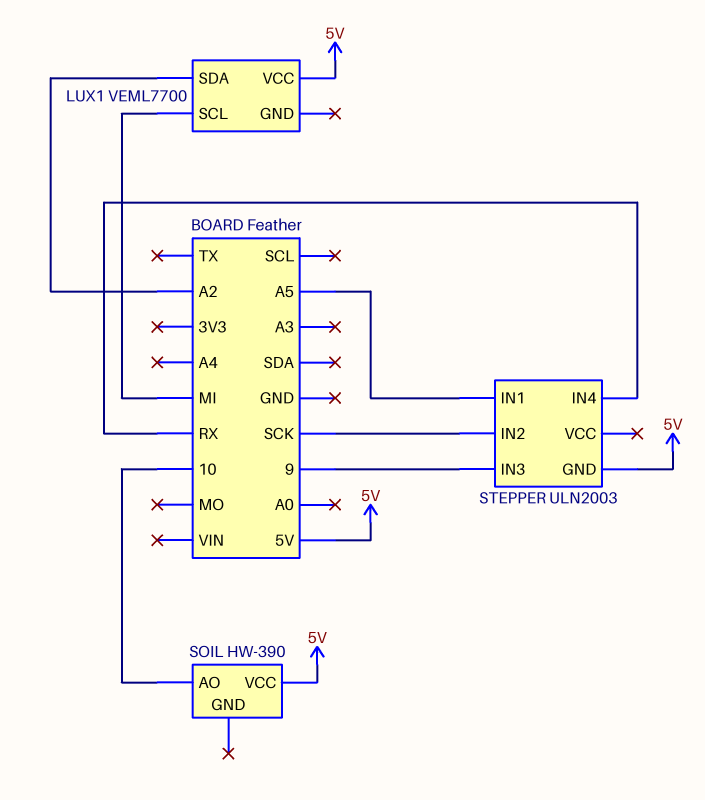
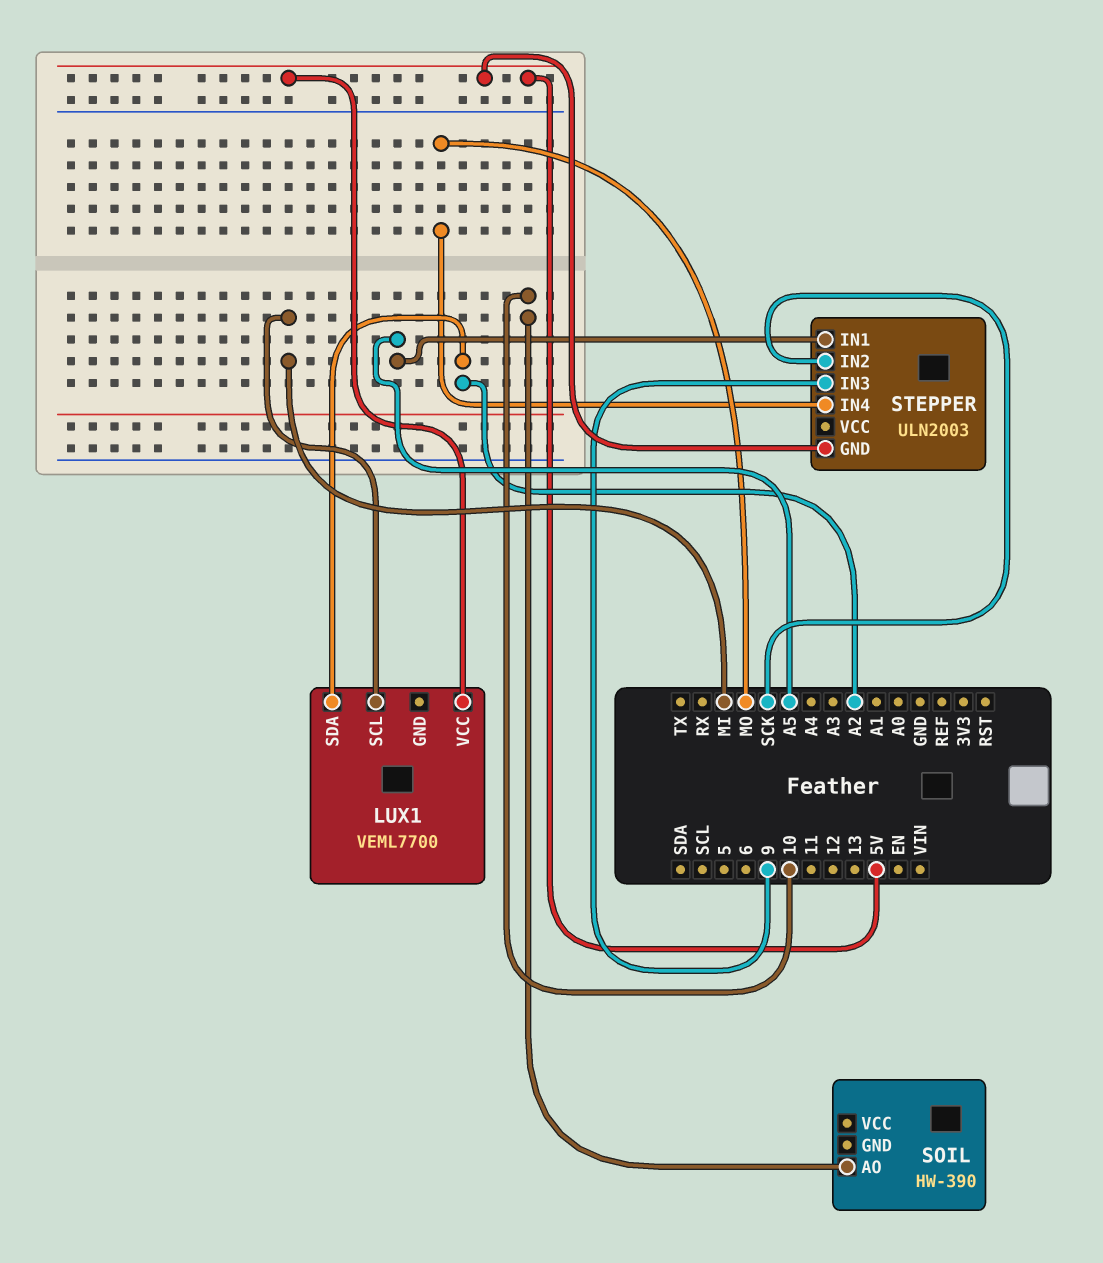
SOIL pin VCC: 5V -> none
STEPPER pin IN4: RX -> MO

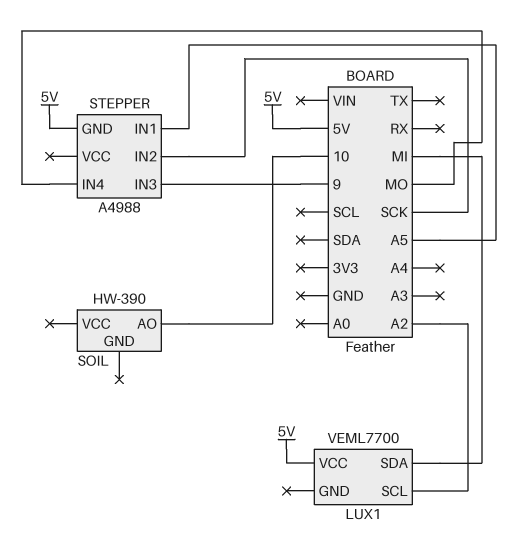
LUX1 pin SCL: MI -> A2
LUX1 pin SDA: A2 -> MI
STEPPER: ULN2003 -> A4988

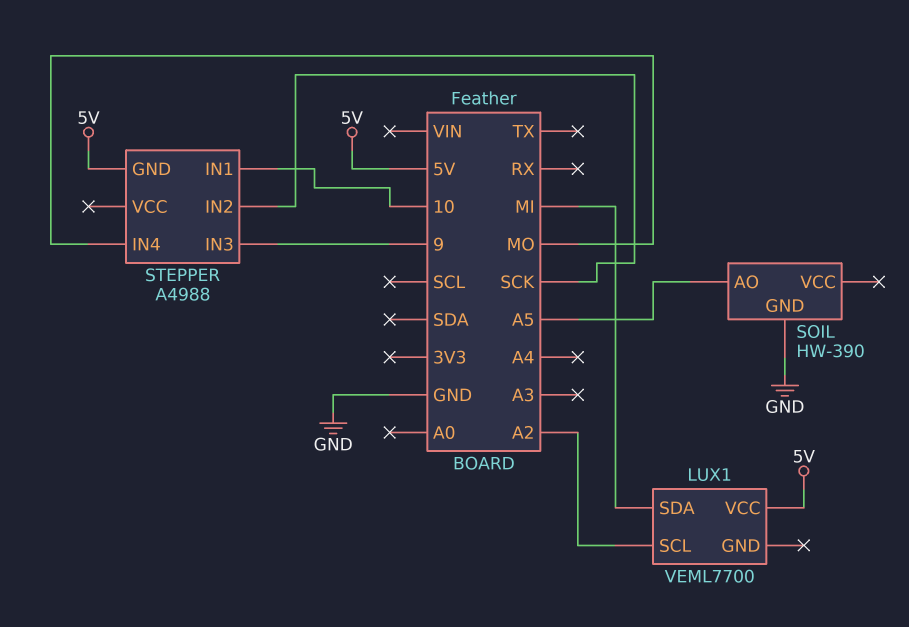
SOIL pin AO: 10 -> A5
SOIL pin GND: none -> GND
STEPPER pin IN1: A5 -> 10

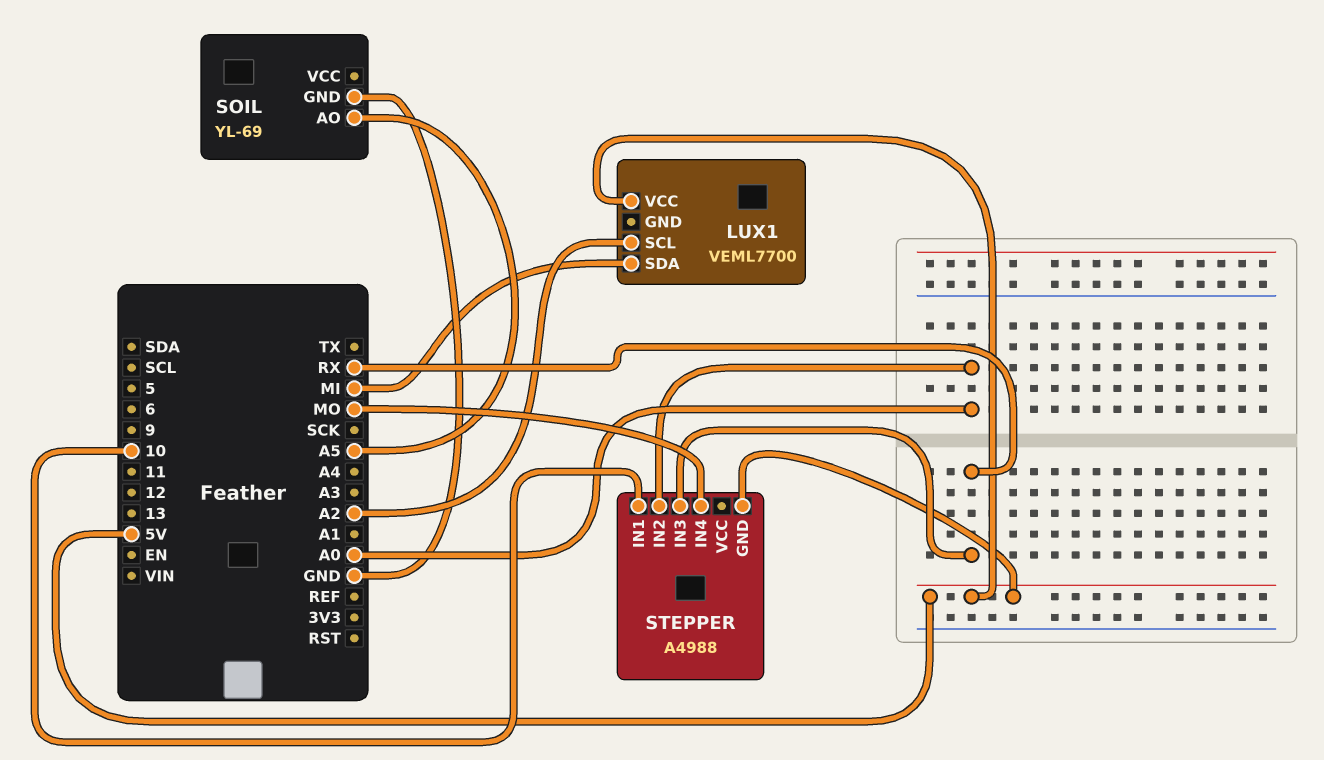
SOIL: HW-390 -> YL-69
STEPPER pin IN2: SCK -> A0
STEPPER pin IN3: 9 -> RX

